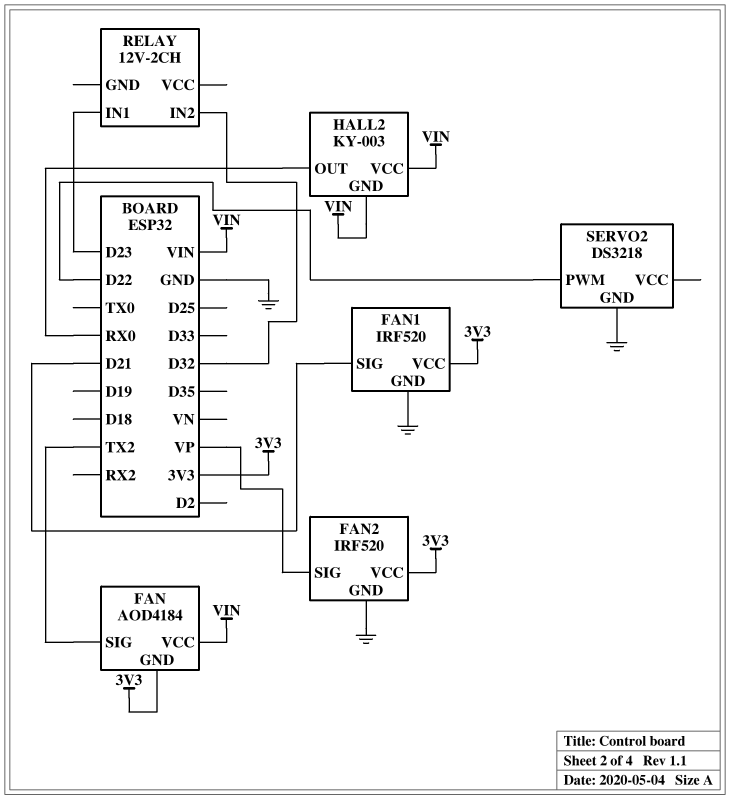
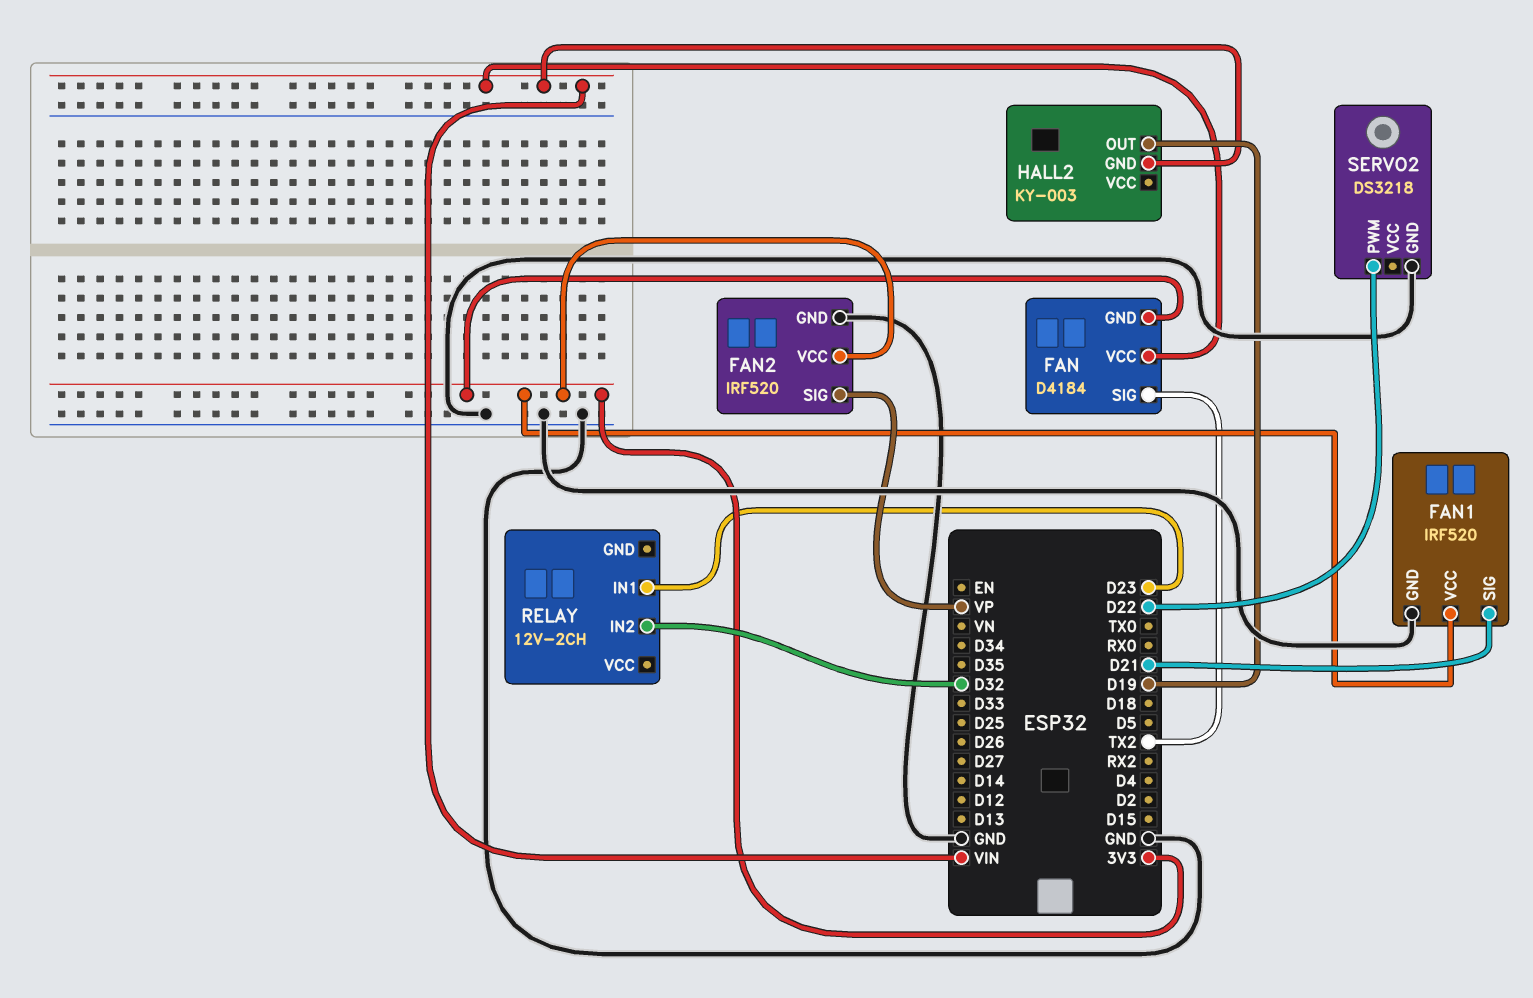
FAN: AOD4184 -> D4184
HALL2 pin OUT: RX0 -> D19
HALL2 pin VCC: VIN -> none

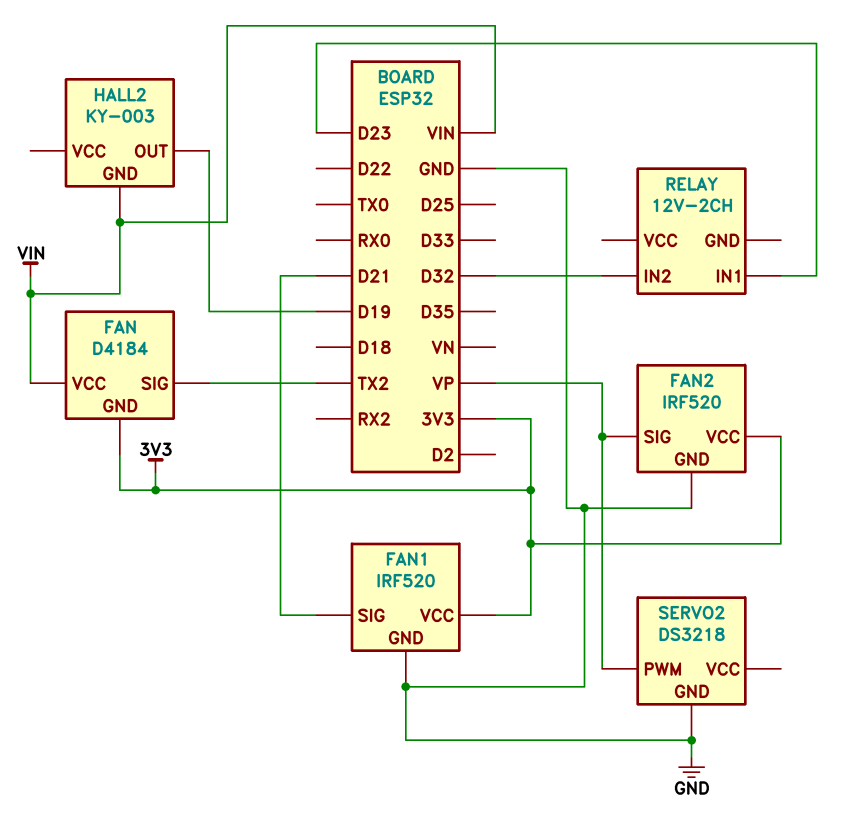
SERVO2 pin PWM: D22 -> VP

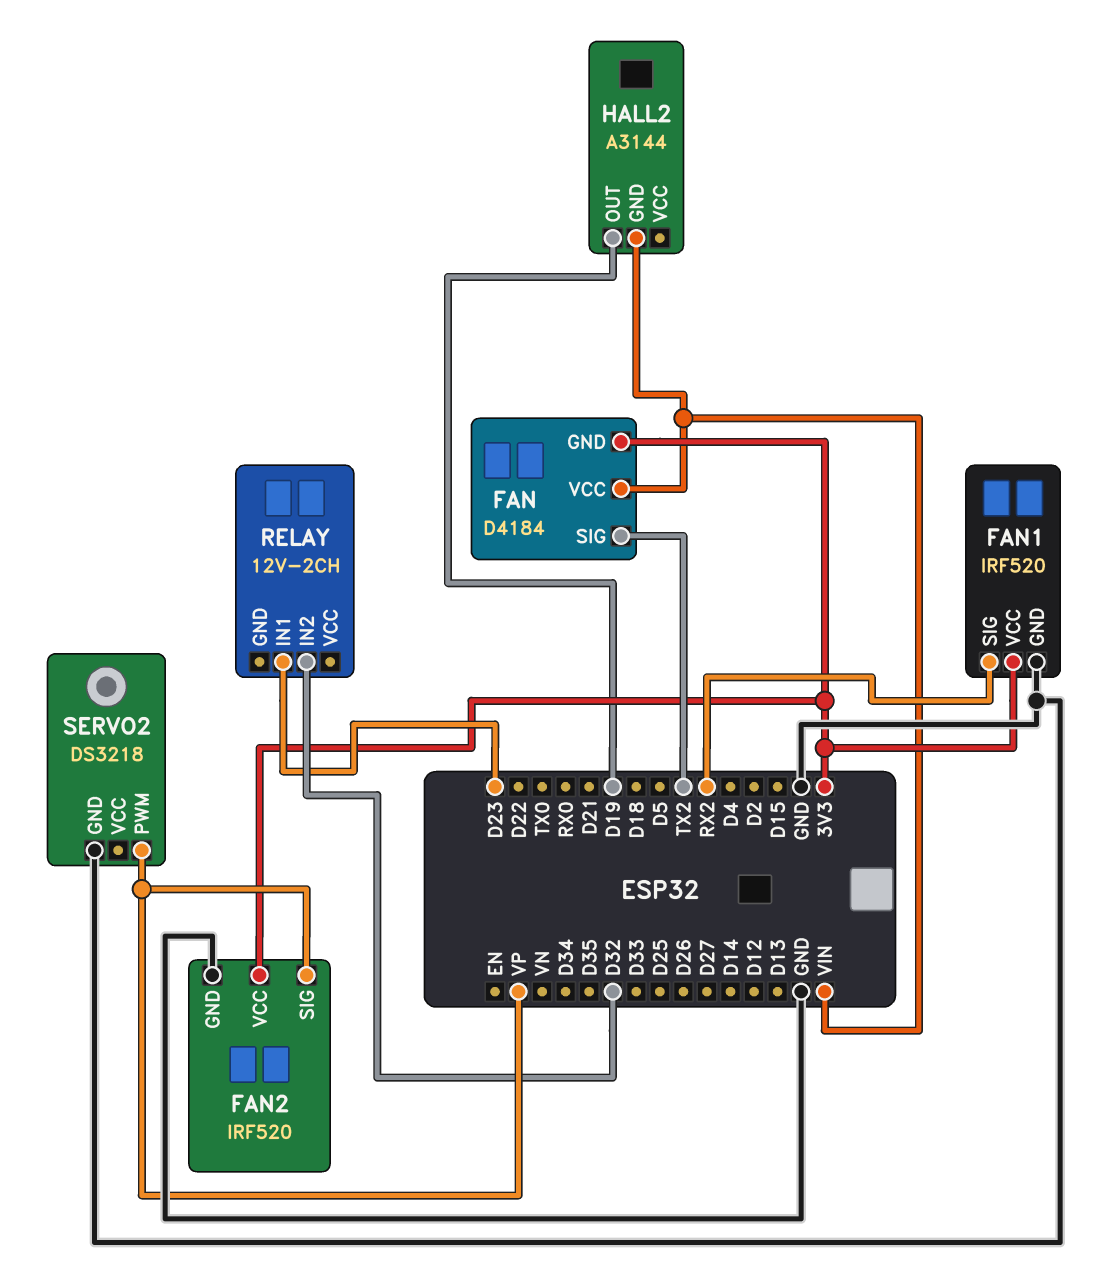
FAN1 pin SIG: D21 -> RX2
HALL2: KY-003 -> A3144

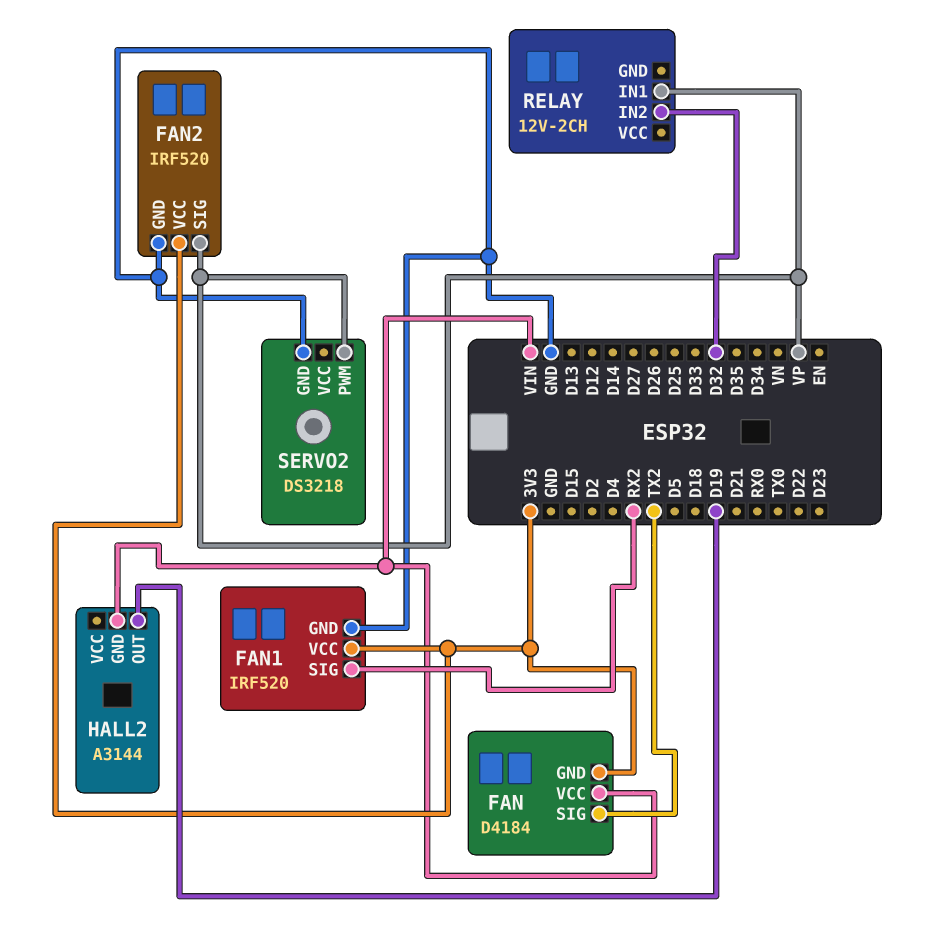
RELAY pin IN1: D23 -> VP

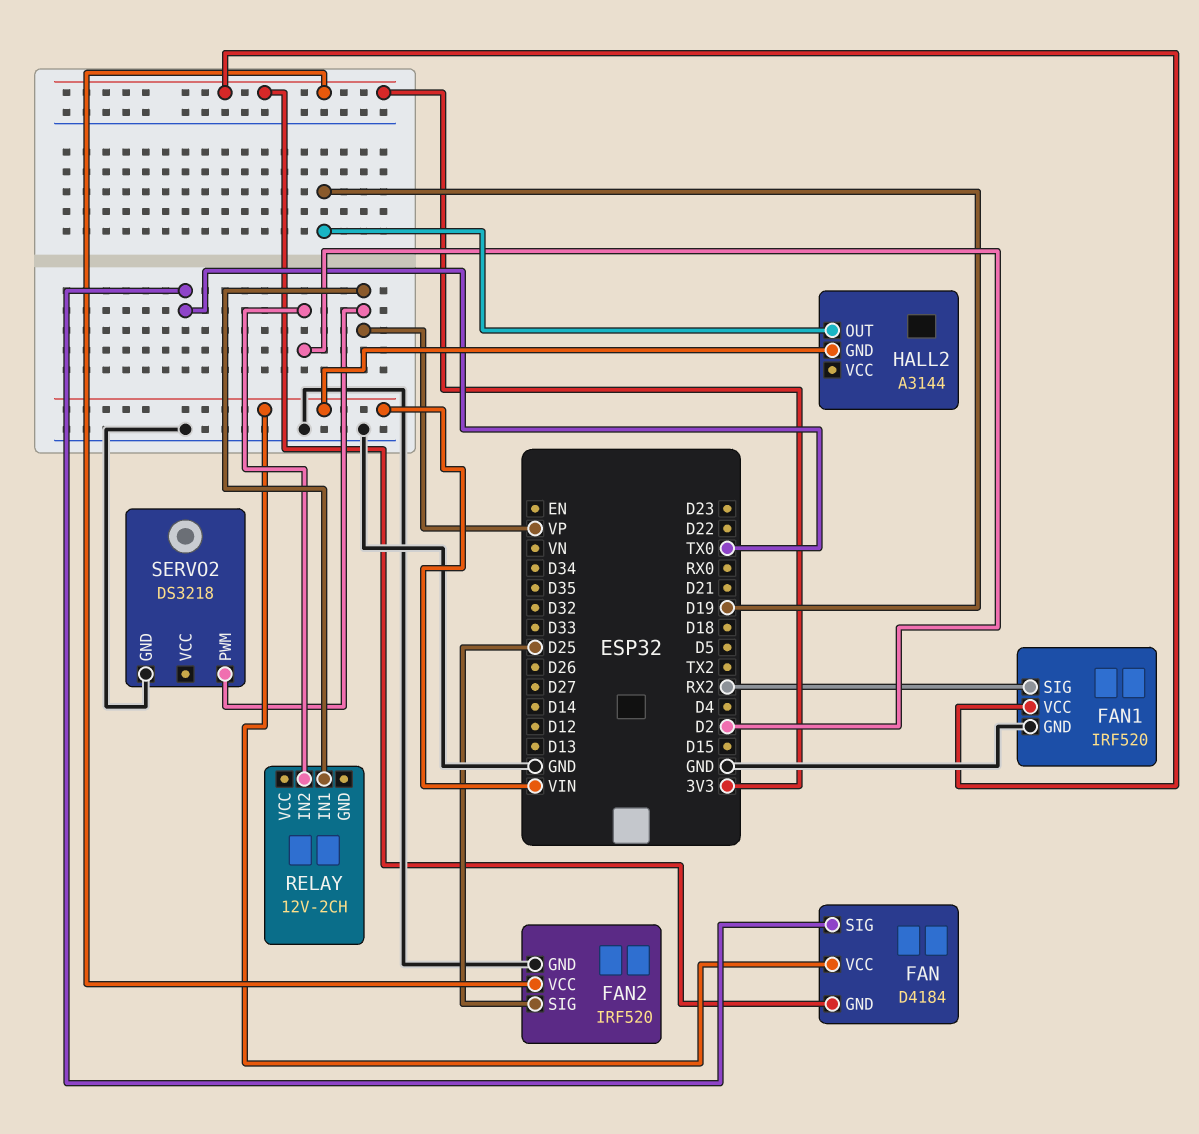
FAN pin SIG: TX2 -> TX0
FAN2 pin SIG: VP -> D25
RELAY pin IN2: D32 -> D2

